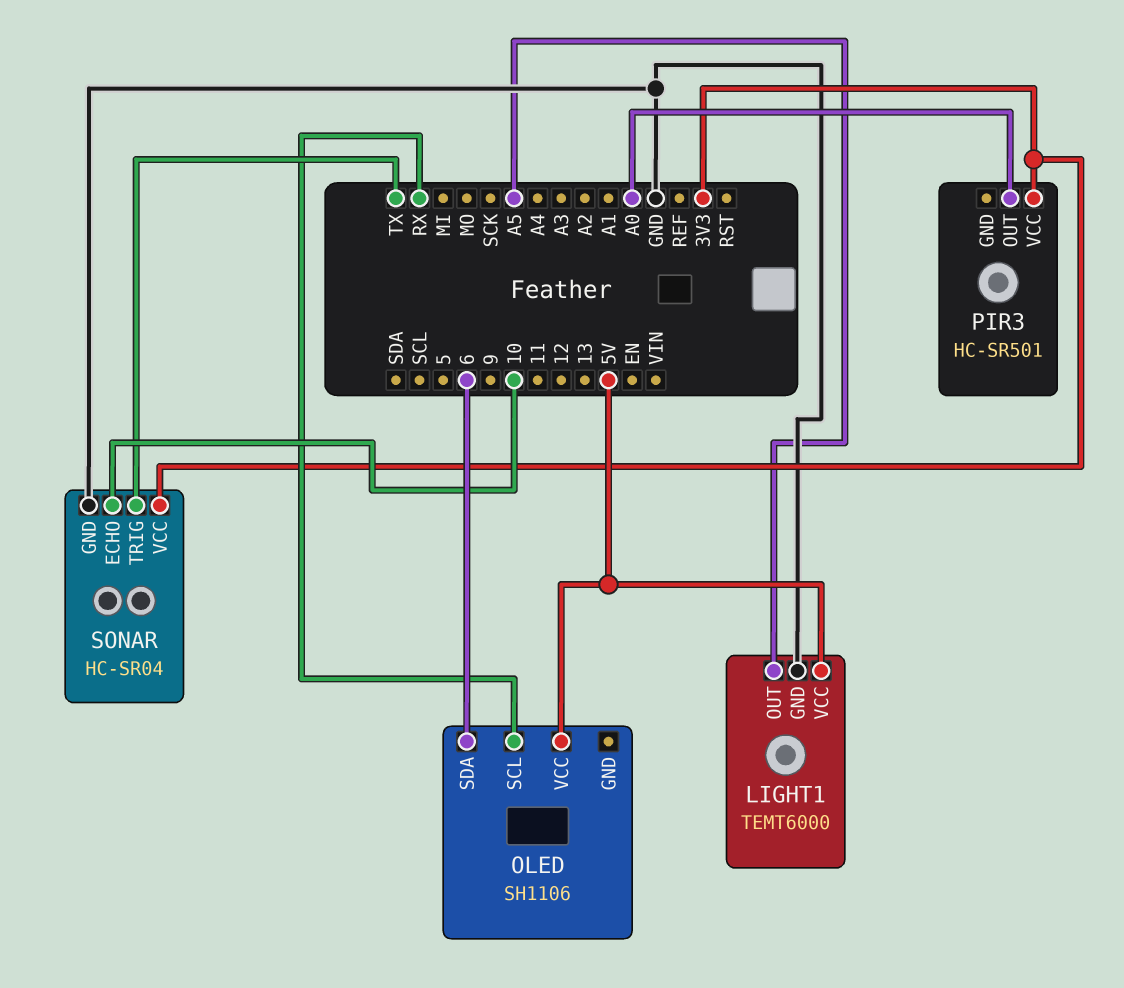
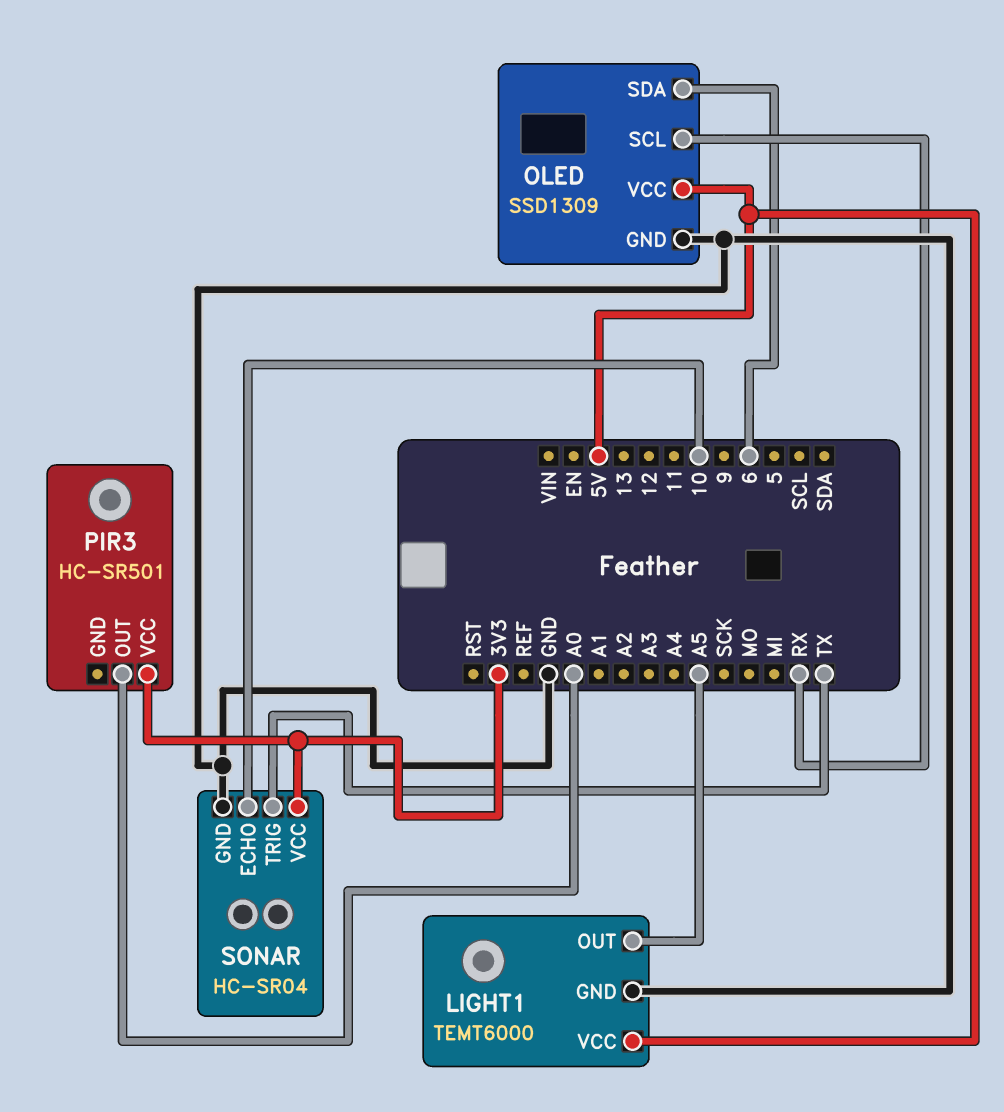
OLED: SH1106 -> SSD1309
OLED pin GND: none -> GND

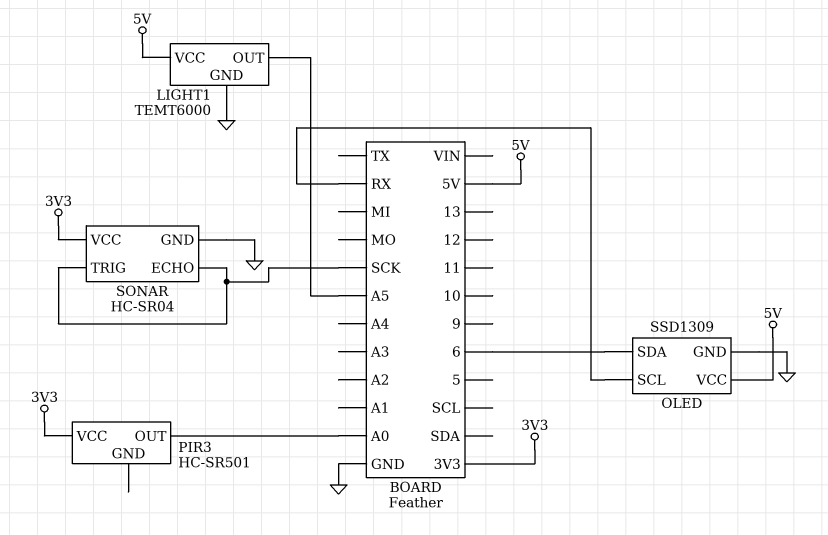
SONAR pin ECHO: 10 -> SCK
SONAR pin TRIG: TX -> SCK

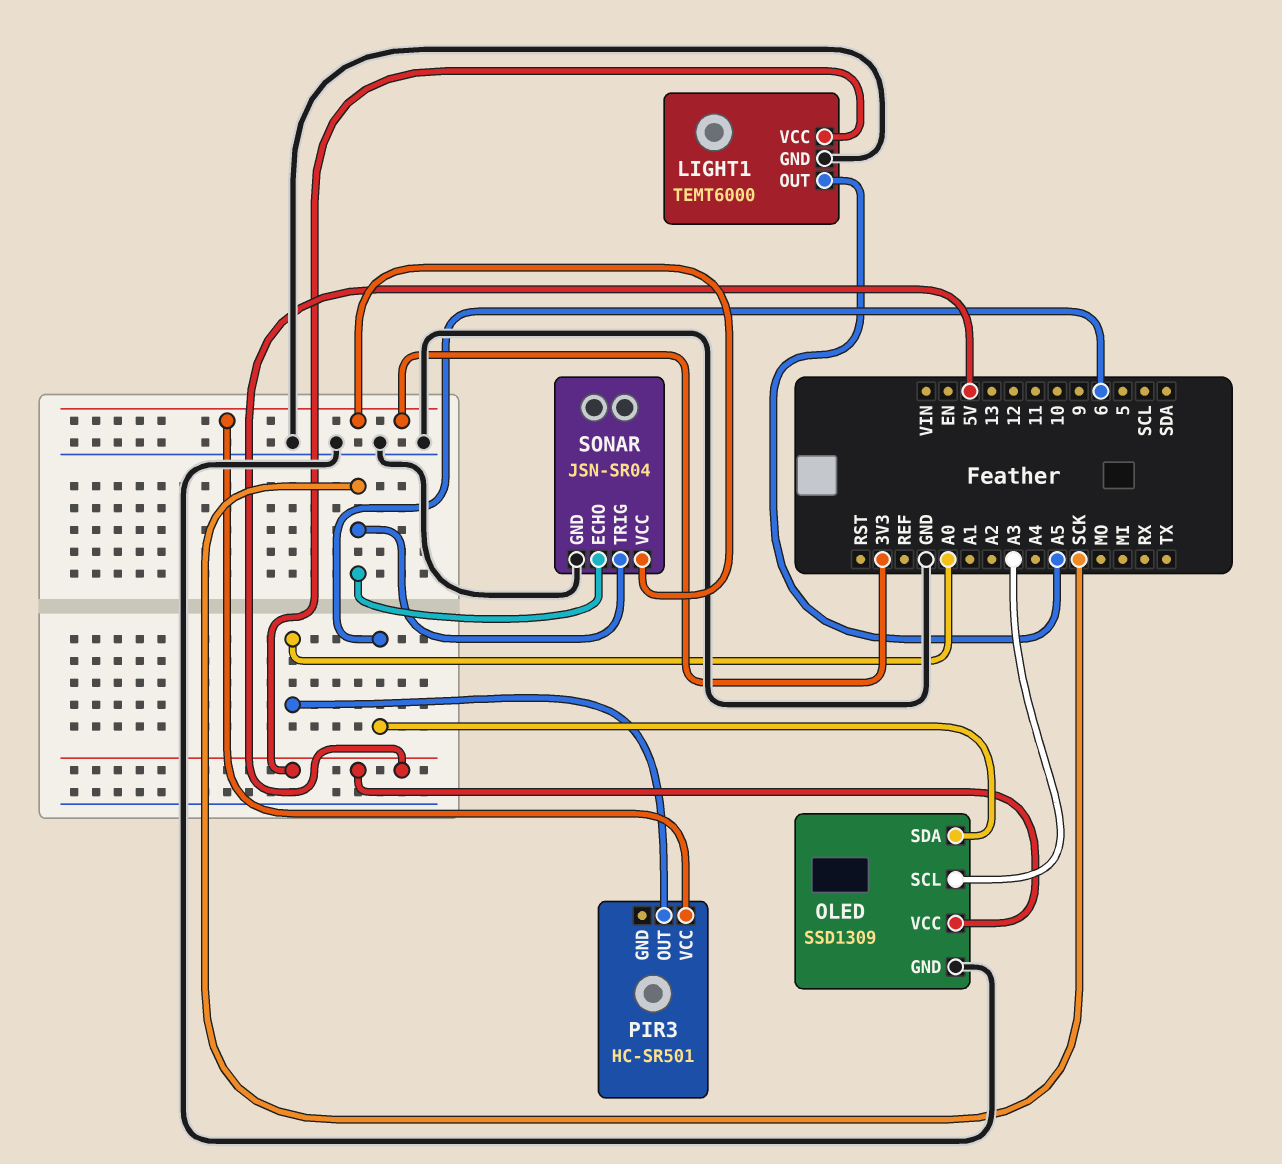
OLED pin SCL: RX -> A3
SONAR: HC-SR04 -> JSN-SR04

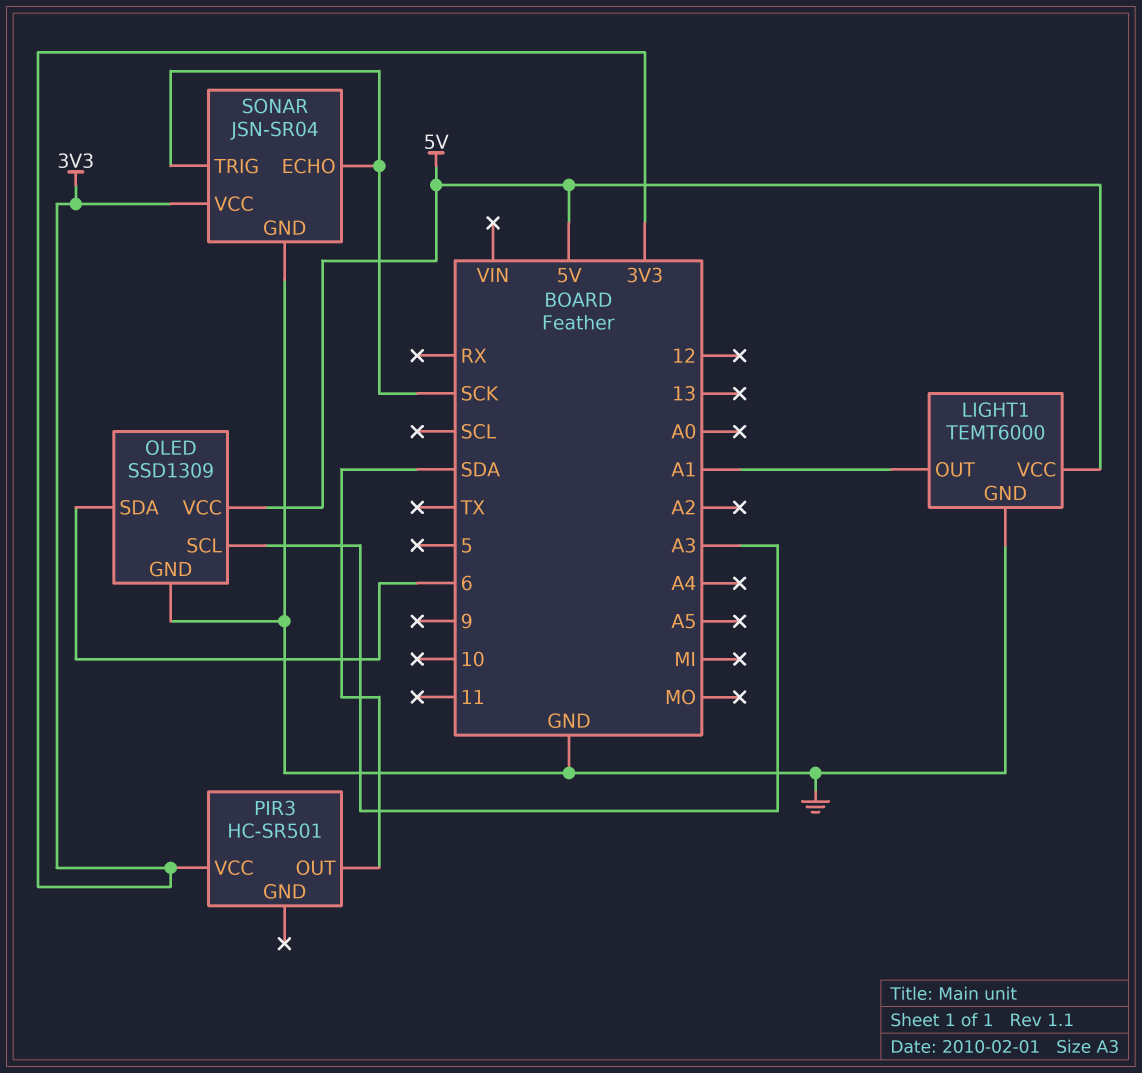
LIGHT1 pin OUT: A5 -> A1
PIR3 pin OUT: A0 -> SDA

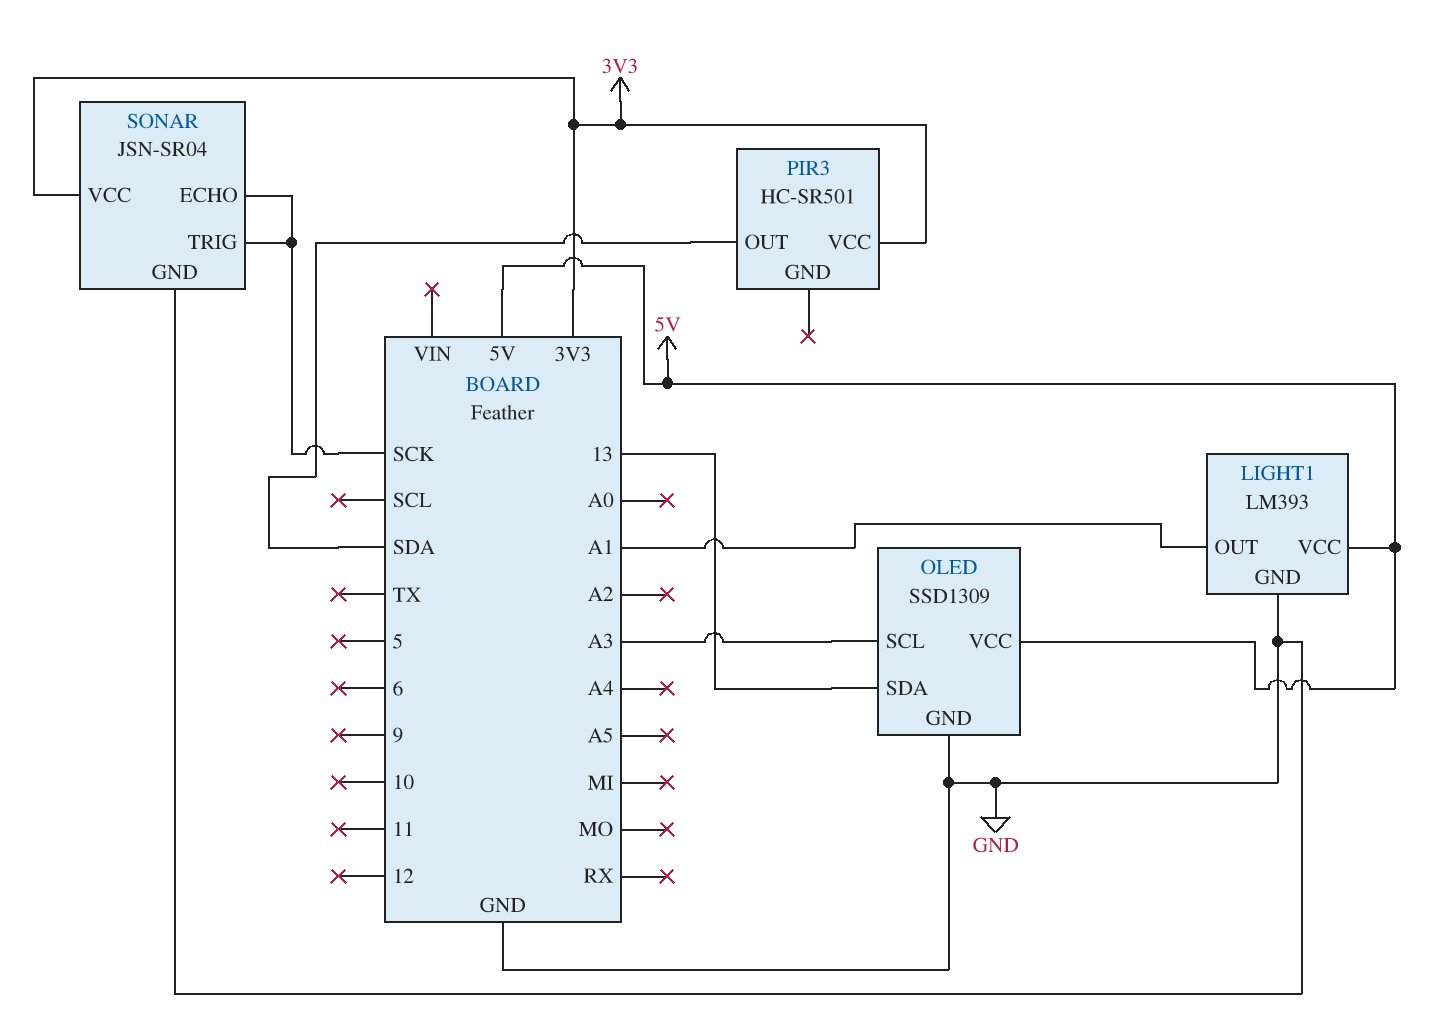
LIGHT1: TEMT6000 -> LM393
OLED pin SDA: 6 -> 13

